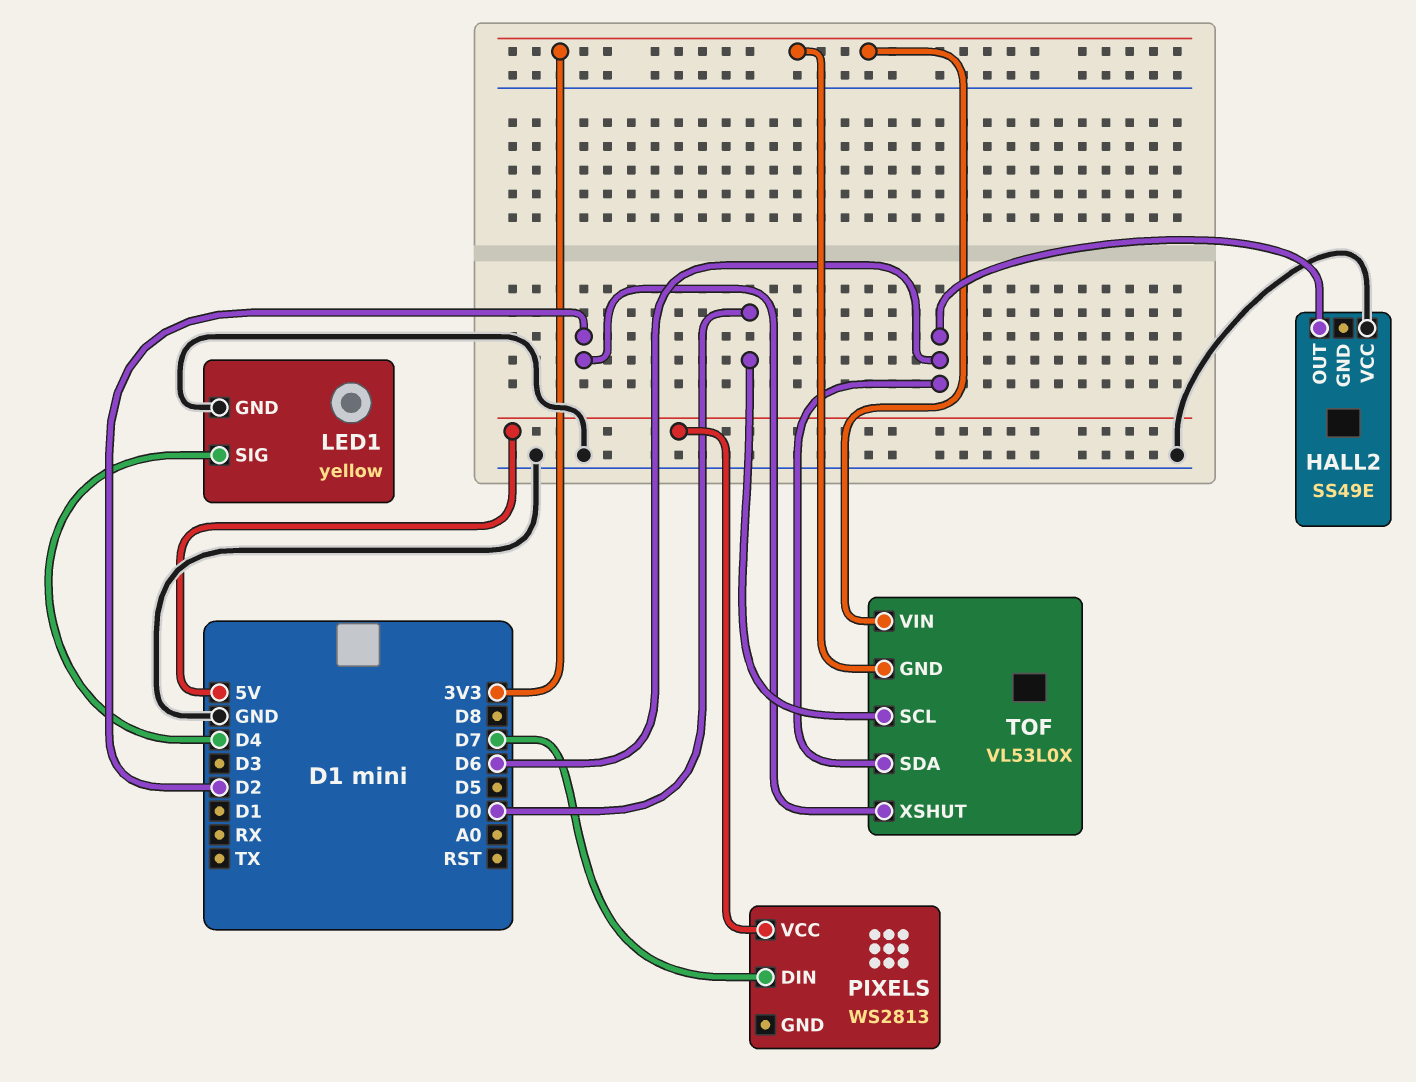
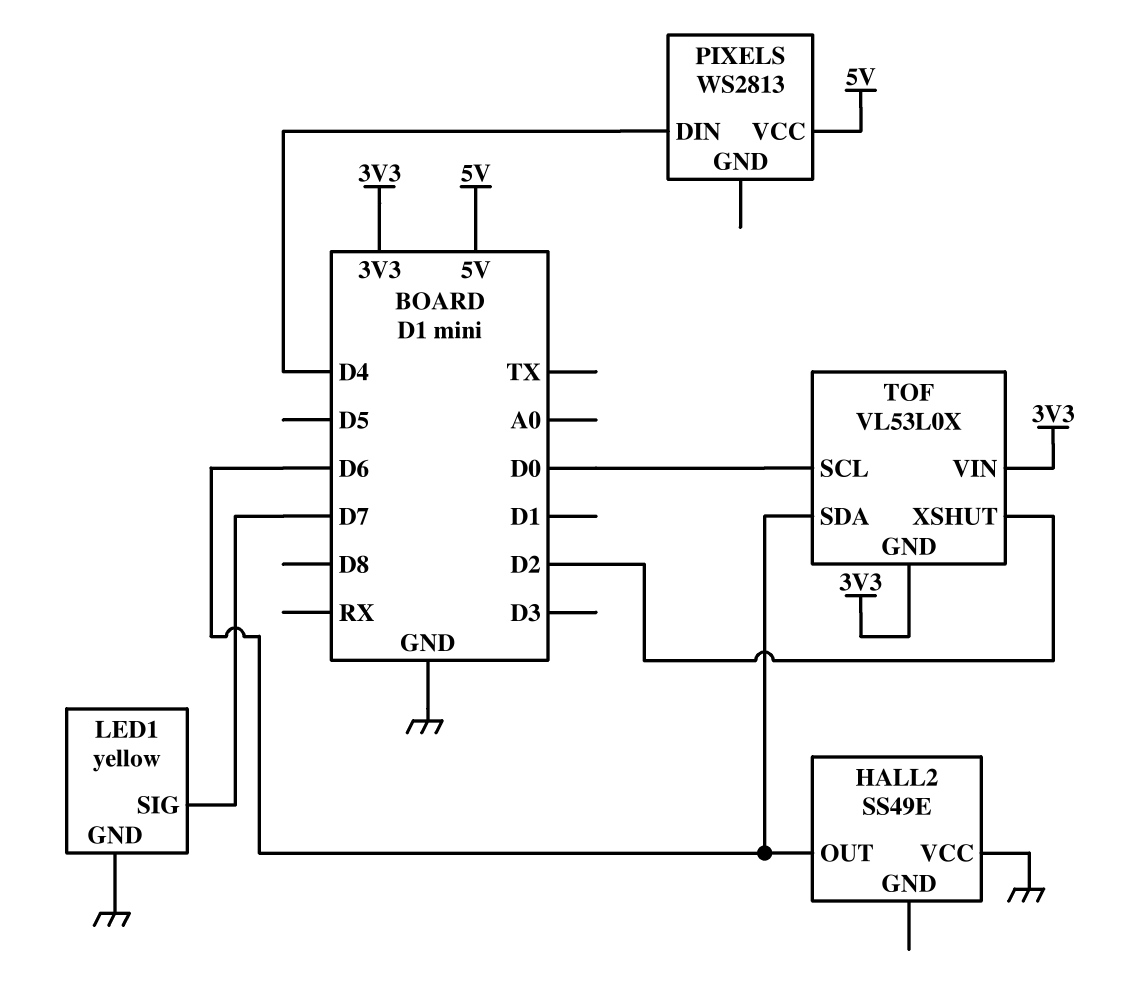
LED1 pin SIG: D4 -> D7
PIXELS pin DIN: D7 -> D4

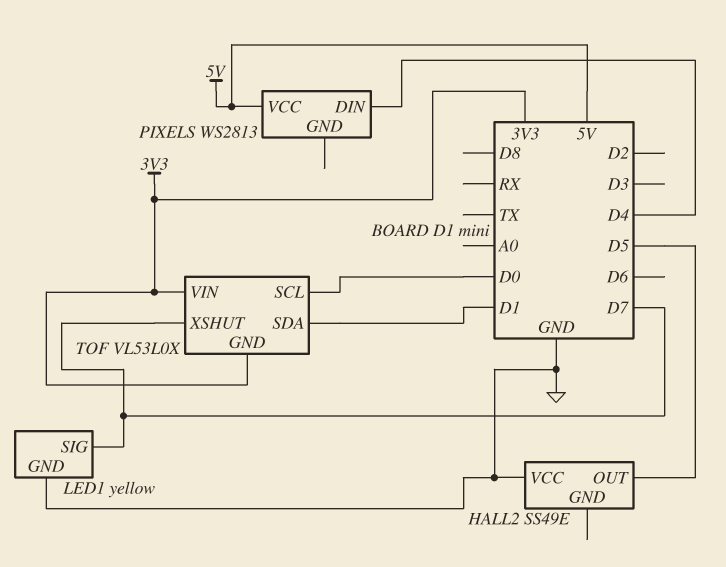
HALL2 pin OUT: D6 -> D5
TOF pin SDA: D6 -> D1
TOF pin XSHUT: D2 -> D7

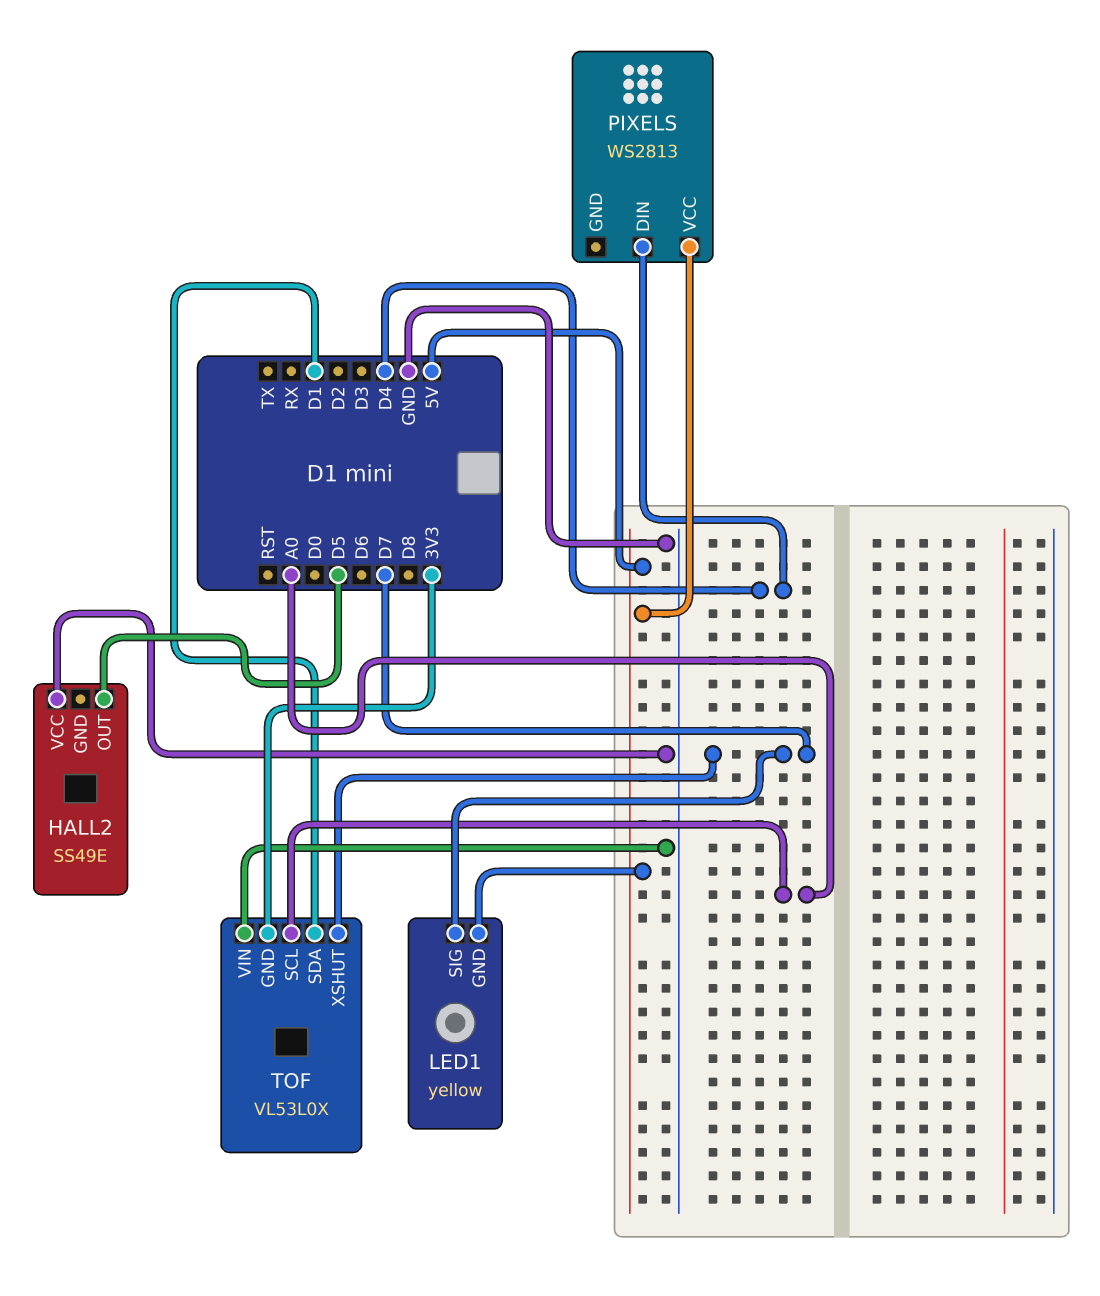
LED1 pin GND: GND -> 5V
TOF pin SCL: D0 -> A0
TOF pin VIN: 3V3 -> GND

